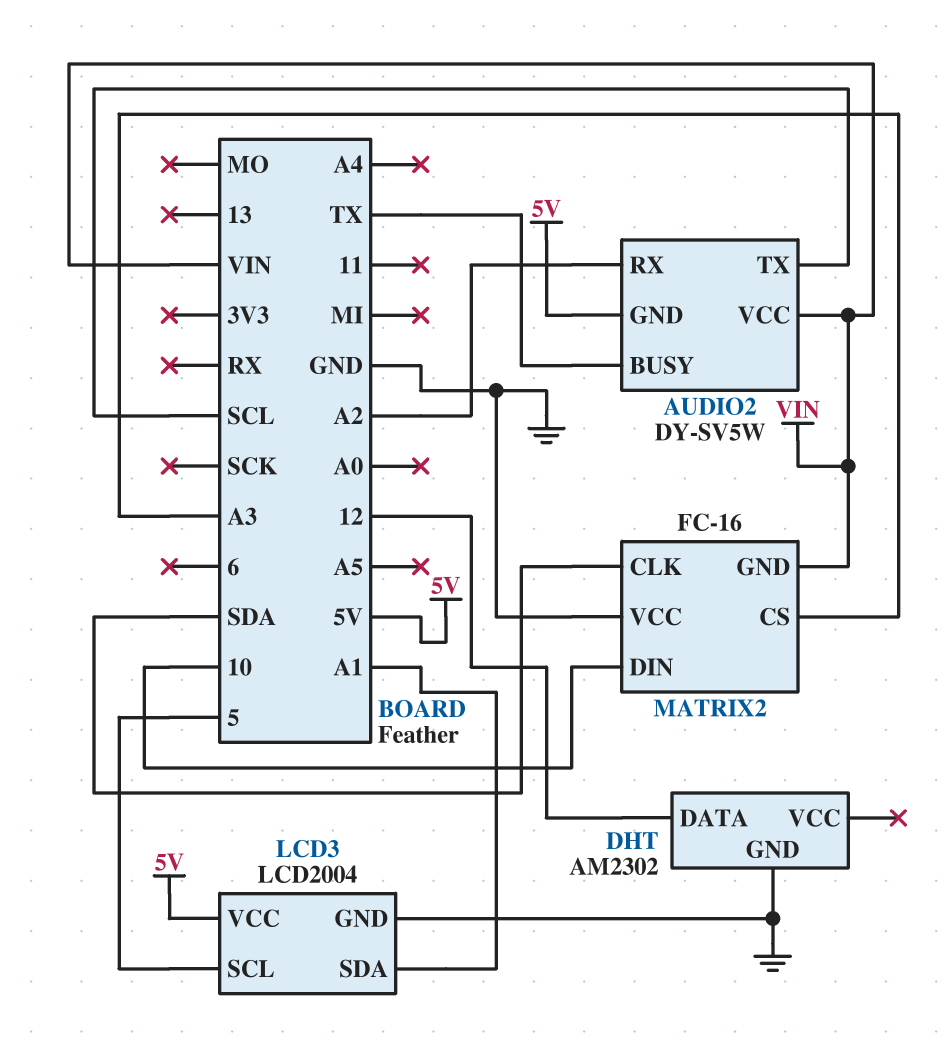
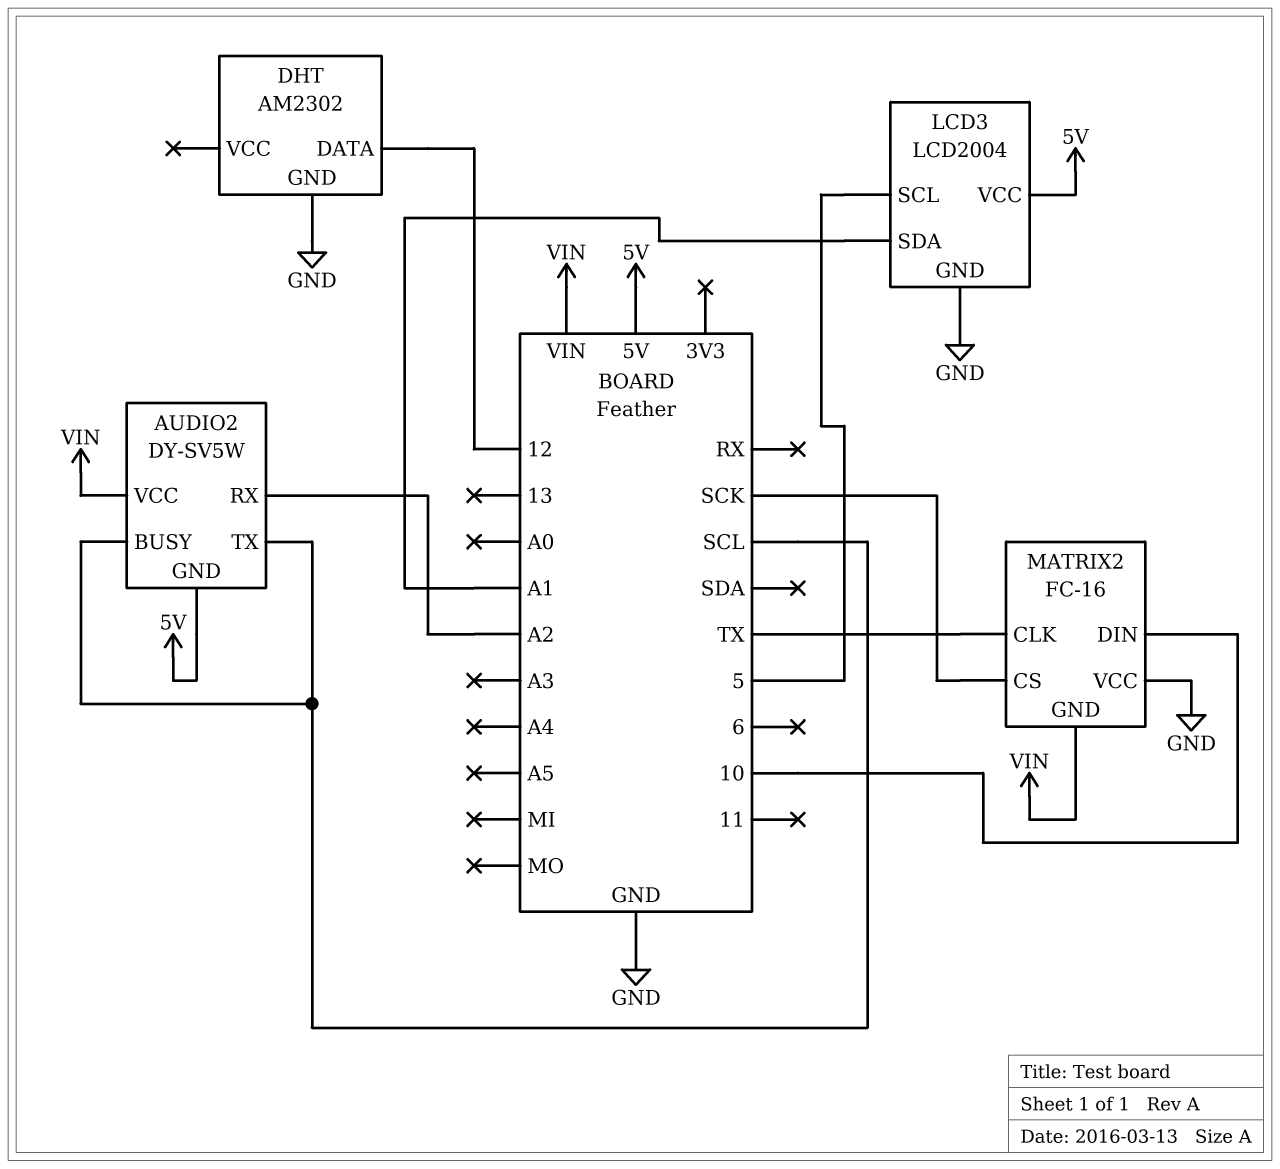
AUDIO2 pin BUSY: TX -> SCL
MATRIX2 pin CLK: SDA -> TX
MATRIX2 pin CS: A3 -> SCK

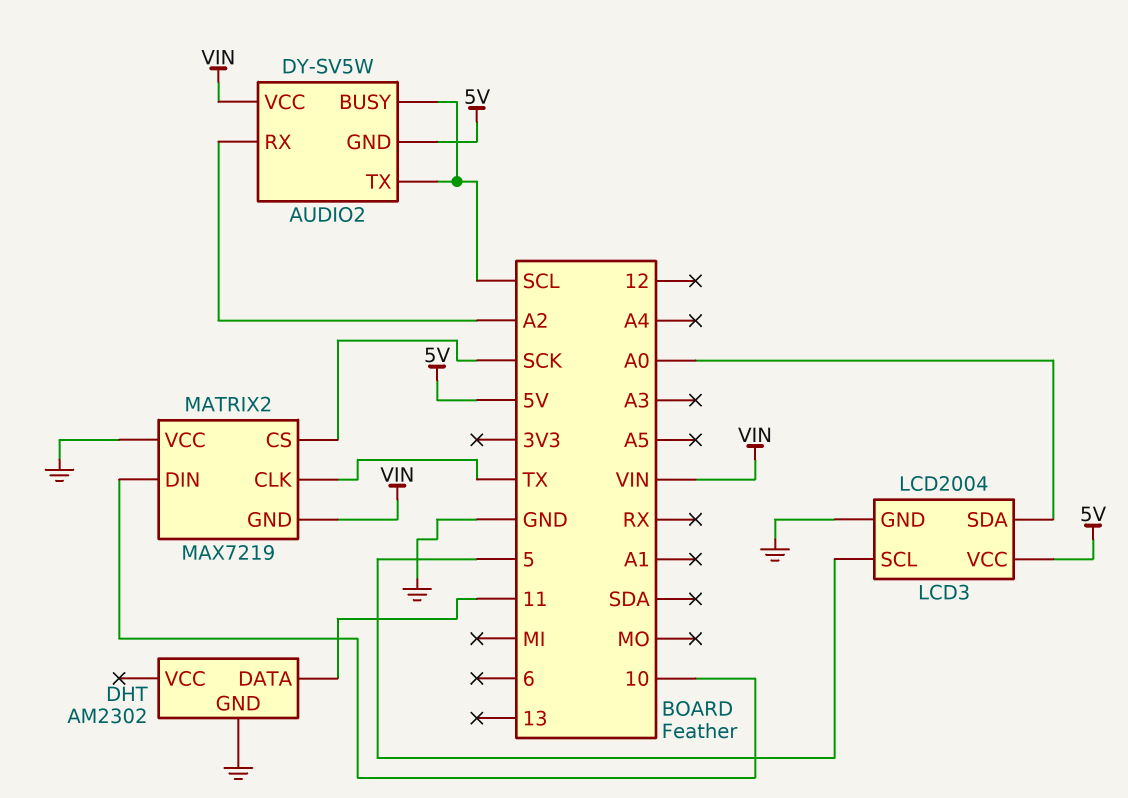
DHT pin DATA: 12 -> 11
LCD3 pin SDA: A1 -> A0
MATRIX2: FC-16 -> MAX7219

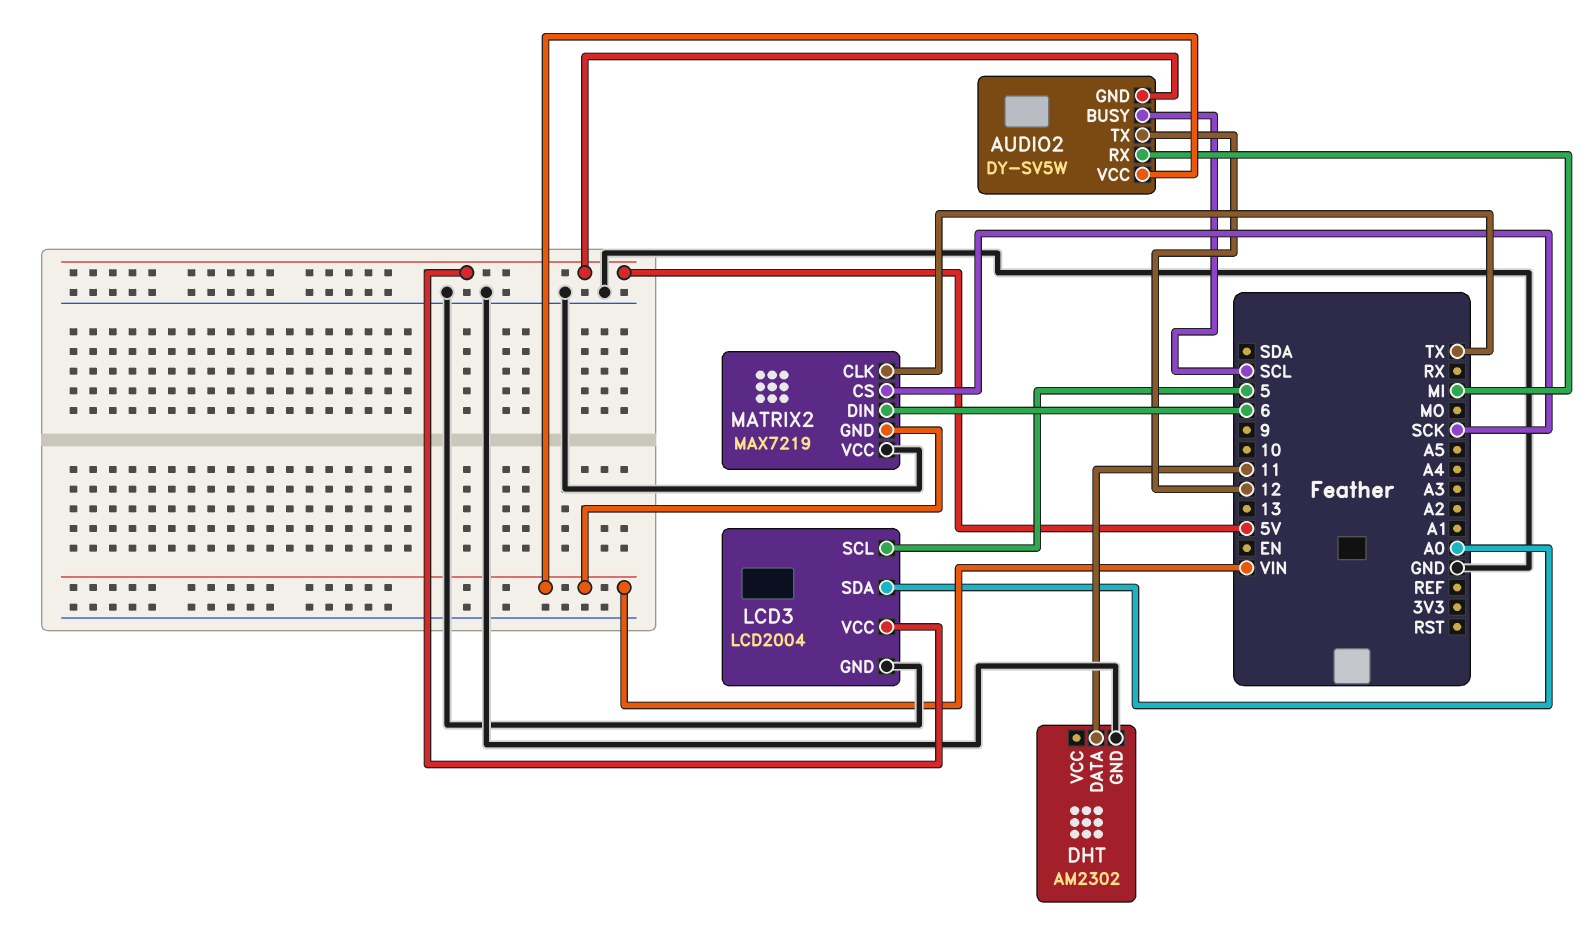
AUDIO2 pin RX: A2 -> MI
AUDIO2 pin TX: SCL -> 12
MATRIX2 pin DIN: 10 -> 6

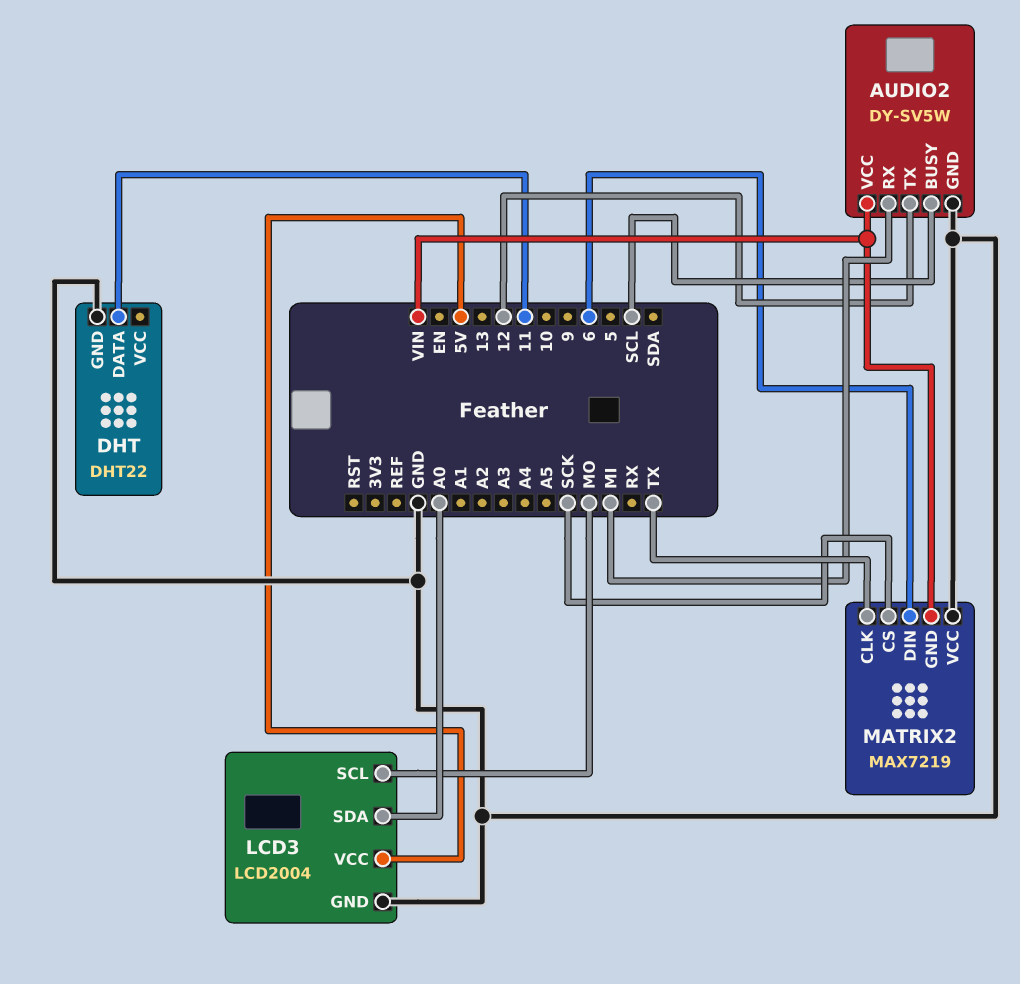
AUDIO2 pin GND: 5V -> GND
DHT: AM2302 -> DHT22
LCD3 pin SCL: 5 -> MO

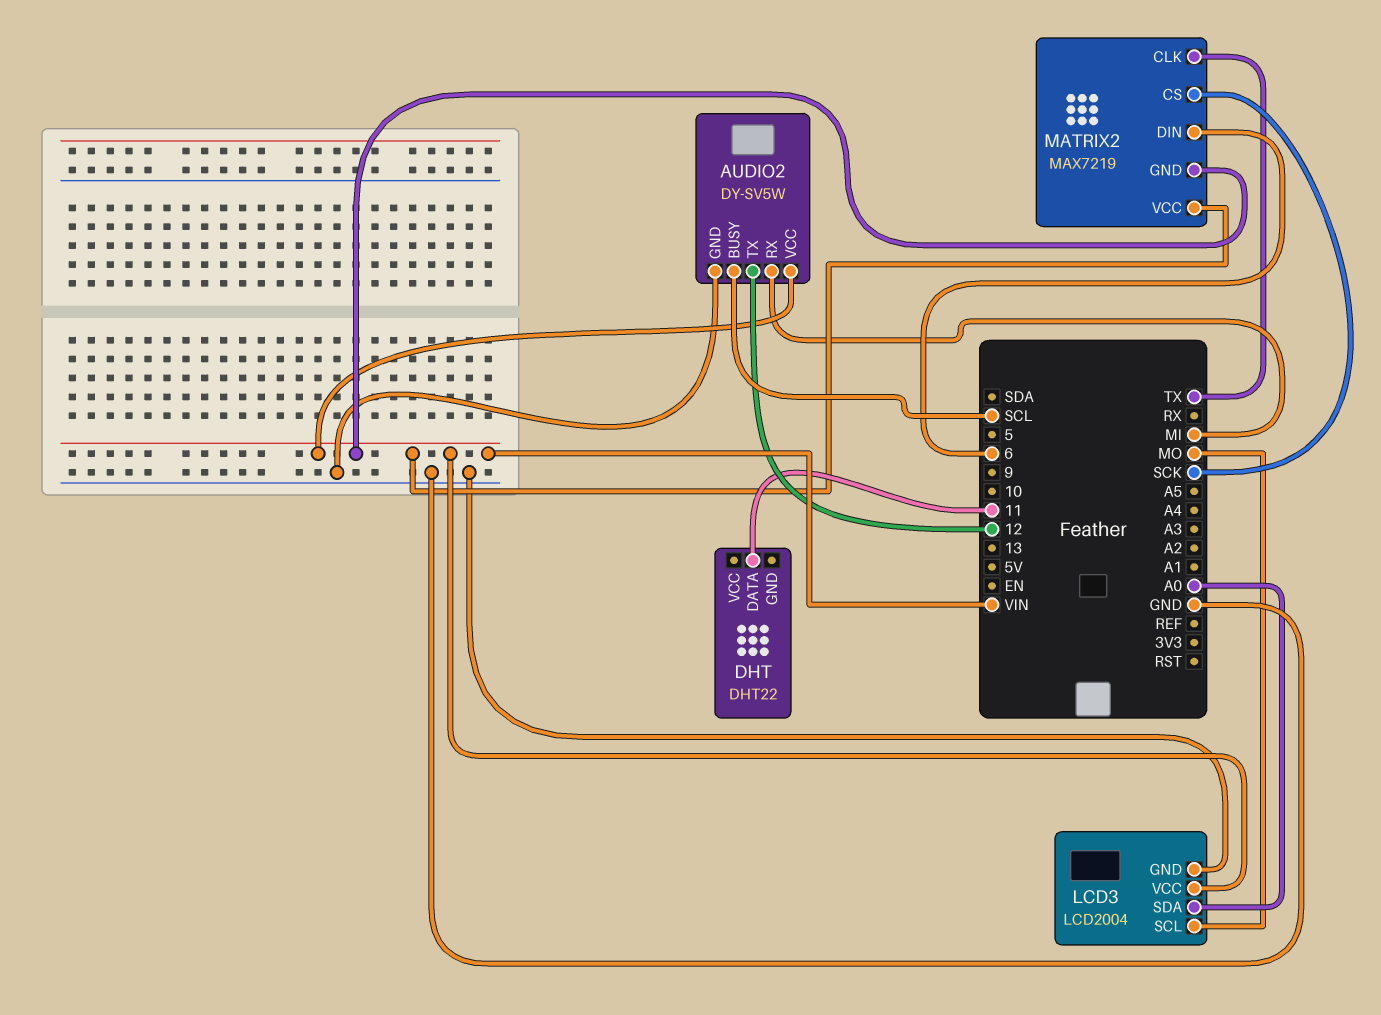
DHT pin GND: GND -> none
LCD3 pin VCC: 5V -> VIN
MATRIX2 pin VCC: GND -> VIN

